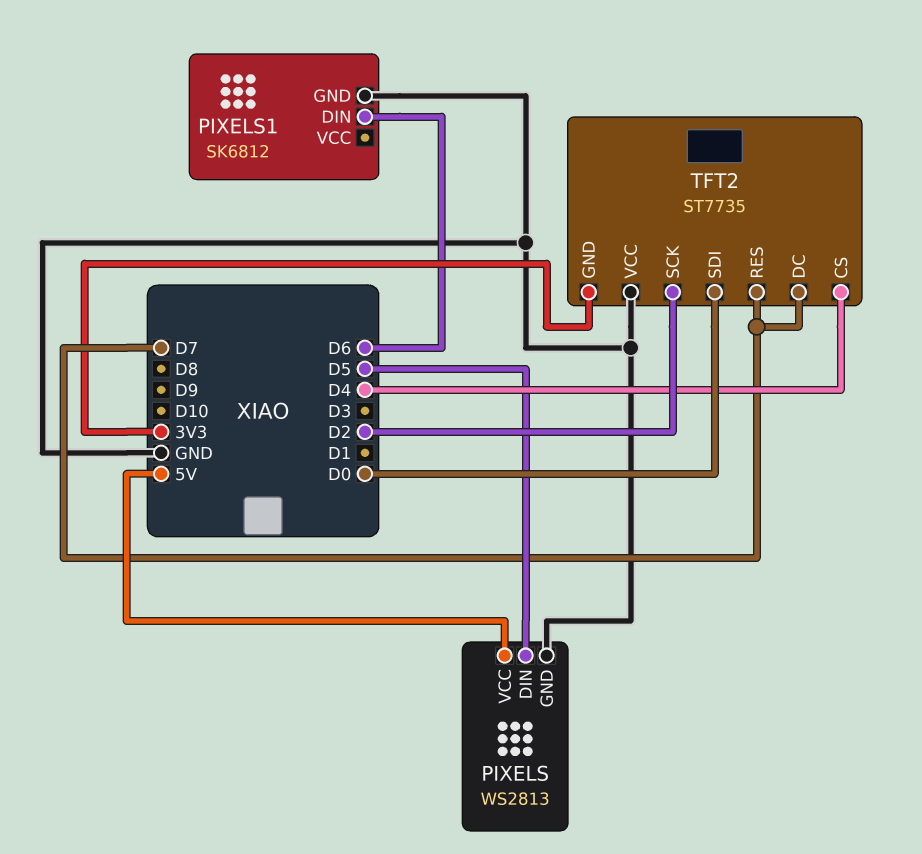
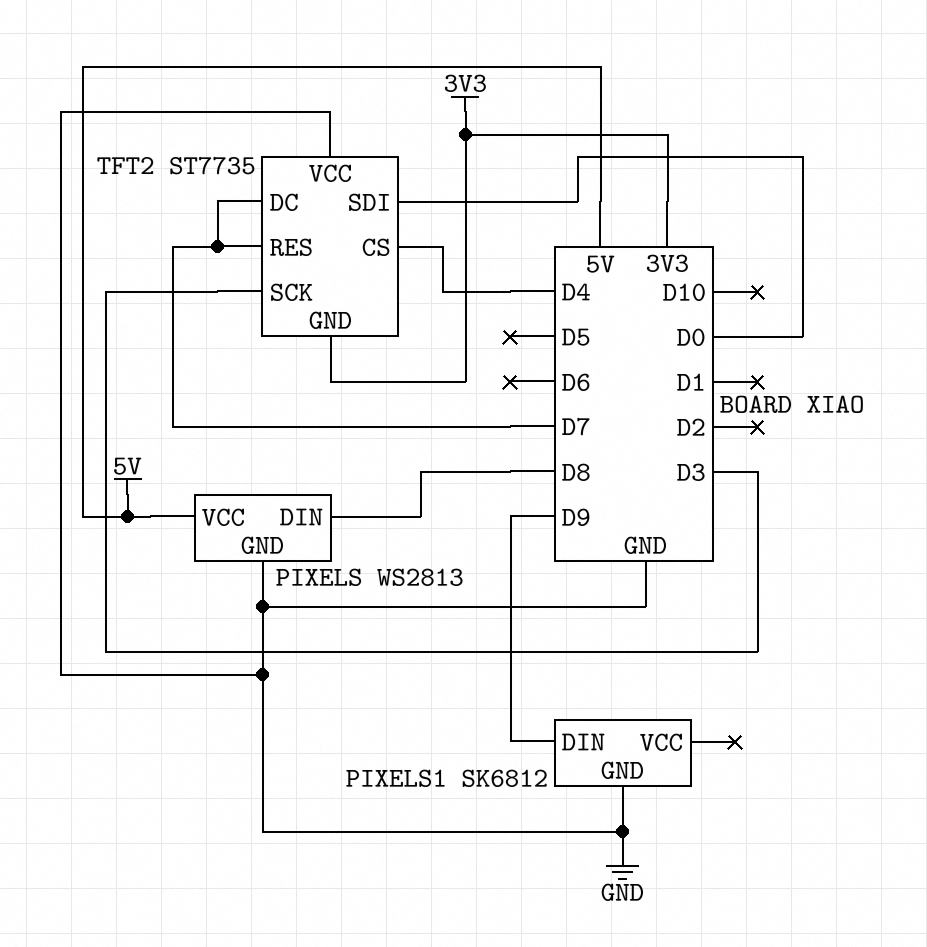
PIXELS pin DIN: D5 -> D8
PIXELS1 pin DIN: D6 -> D9
TFT2 pin SCK: D2 -> D3

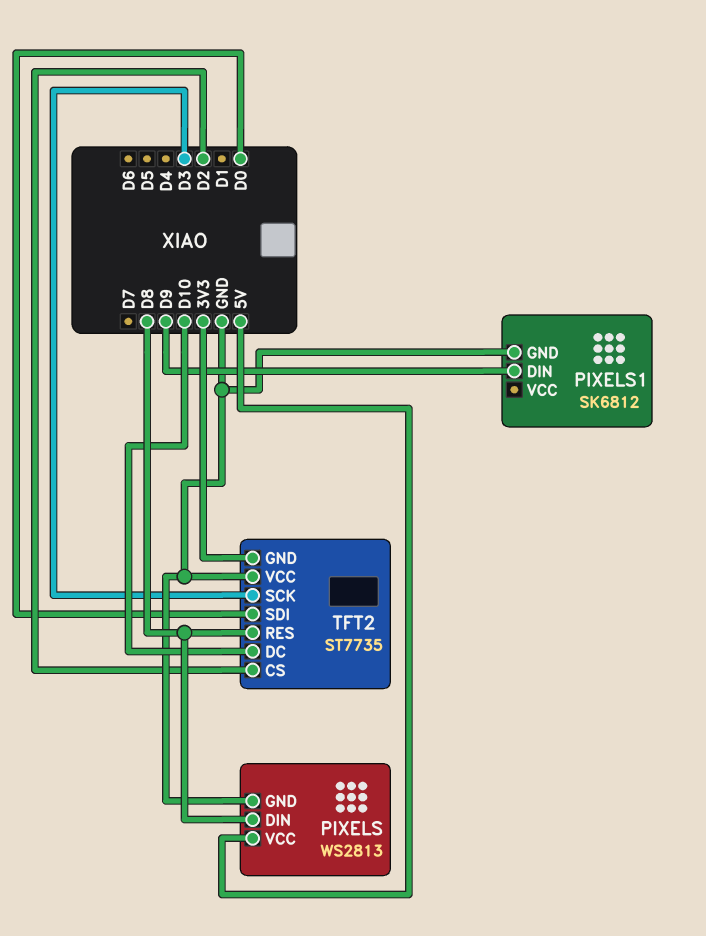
TFT2 pin CS: D4 -> D2
TFT2 pin DC: D7 -> D10
TFT2 pin RES: D7 -> D8

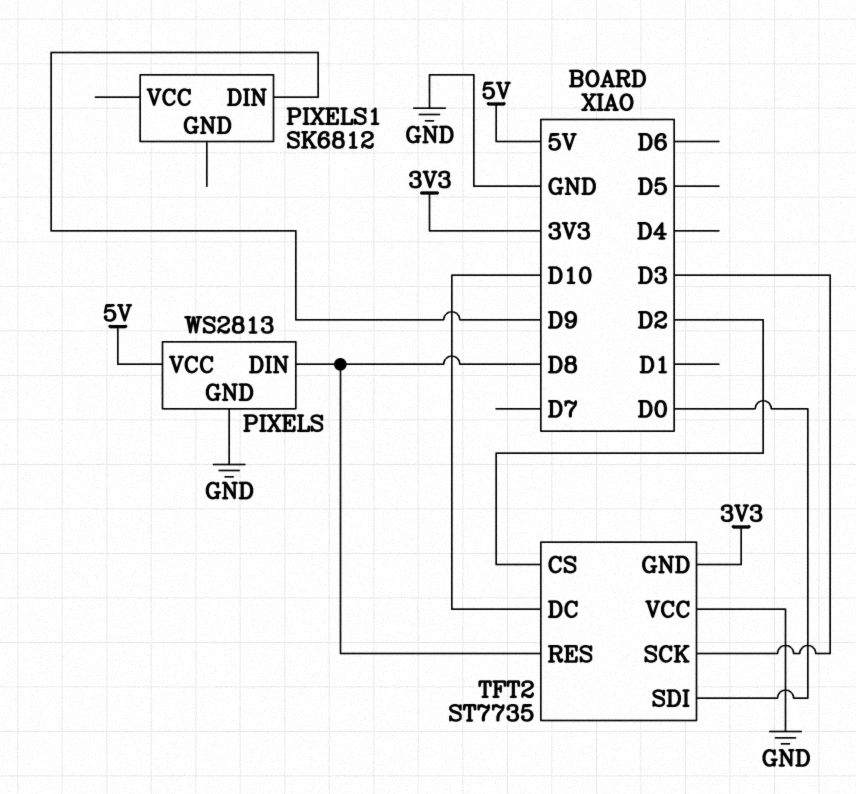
PIXELS1 pin GND: GND -> none

